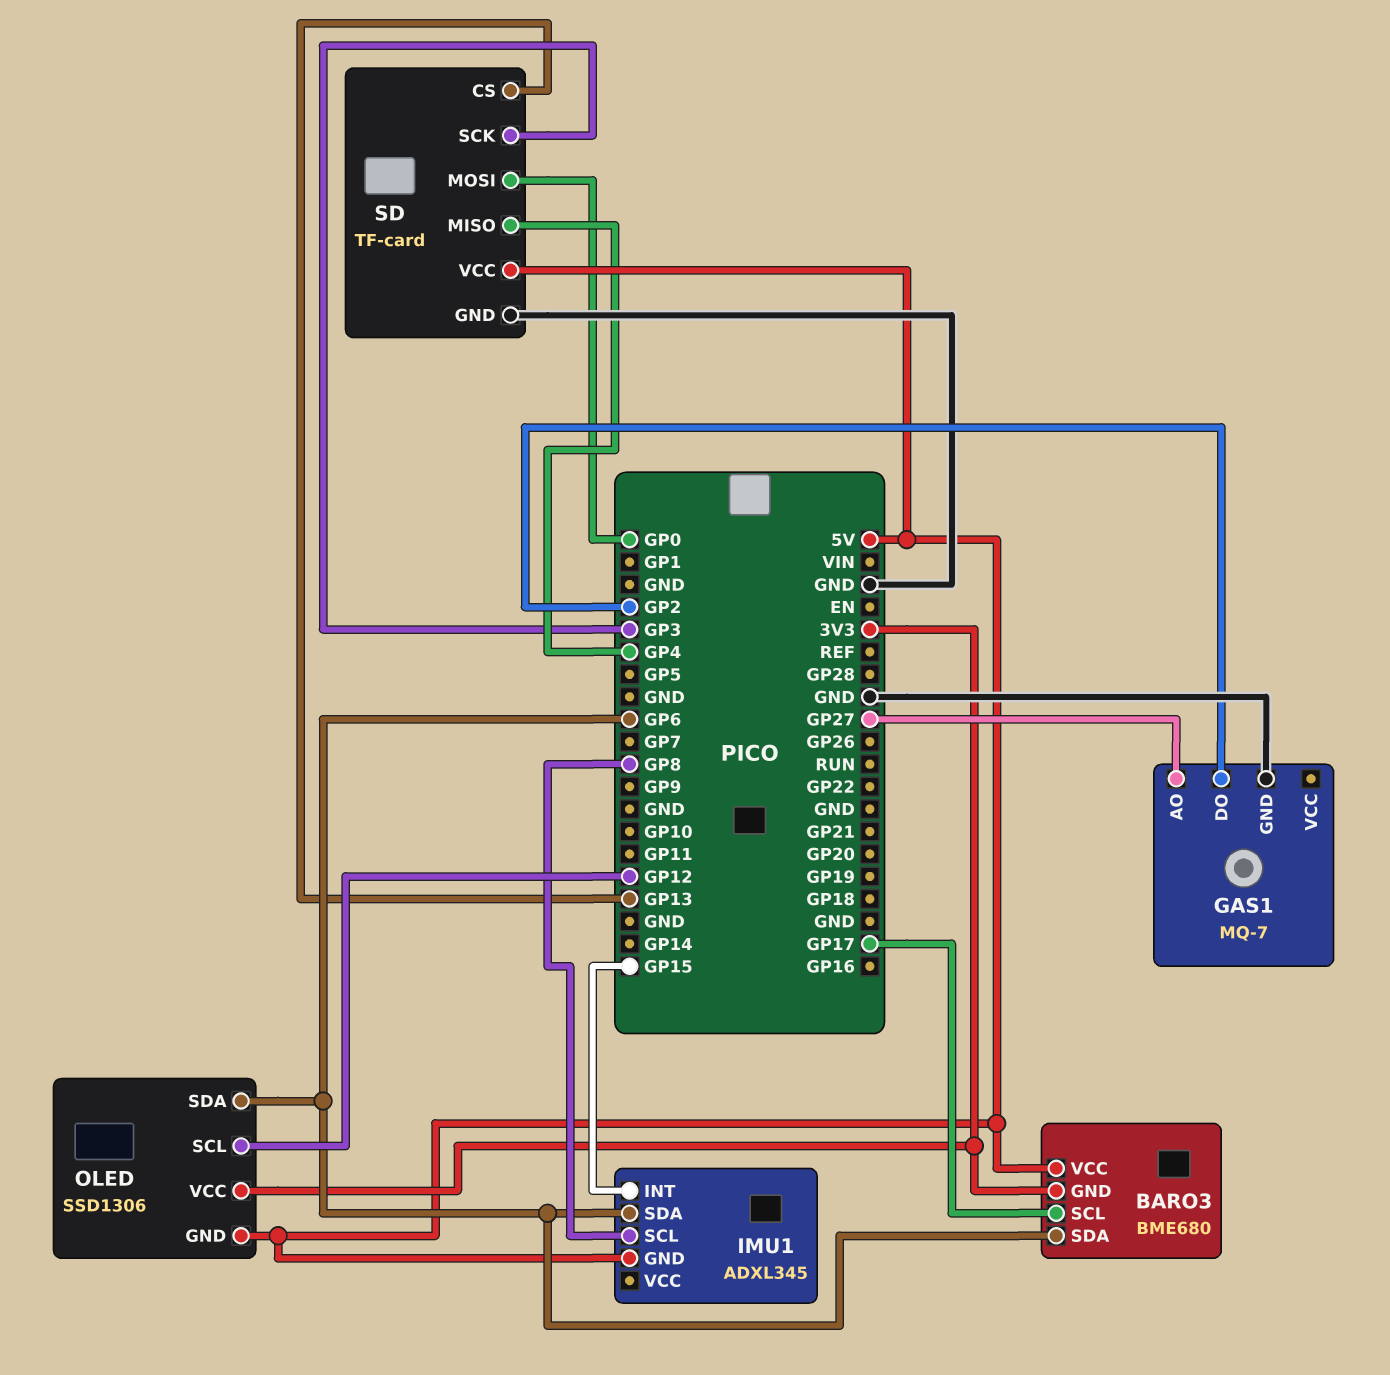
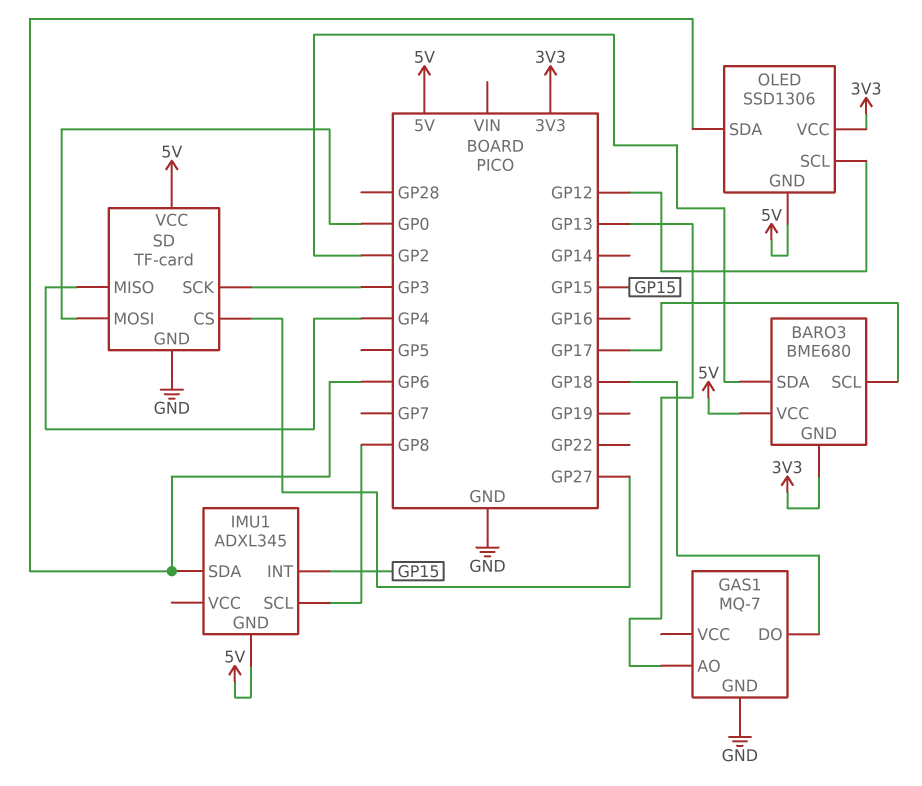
BARO3 pin SDA: GP6 -> GP2
GAS1 pin AO: GP27 -> GP13
GAS1 pin DO: GP2 -> GP18
SD pin CS: GP13 -> GP27

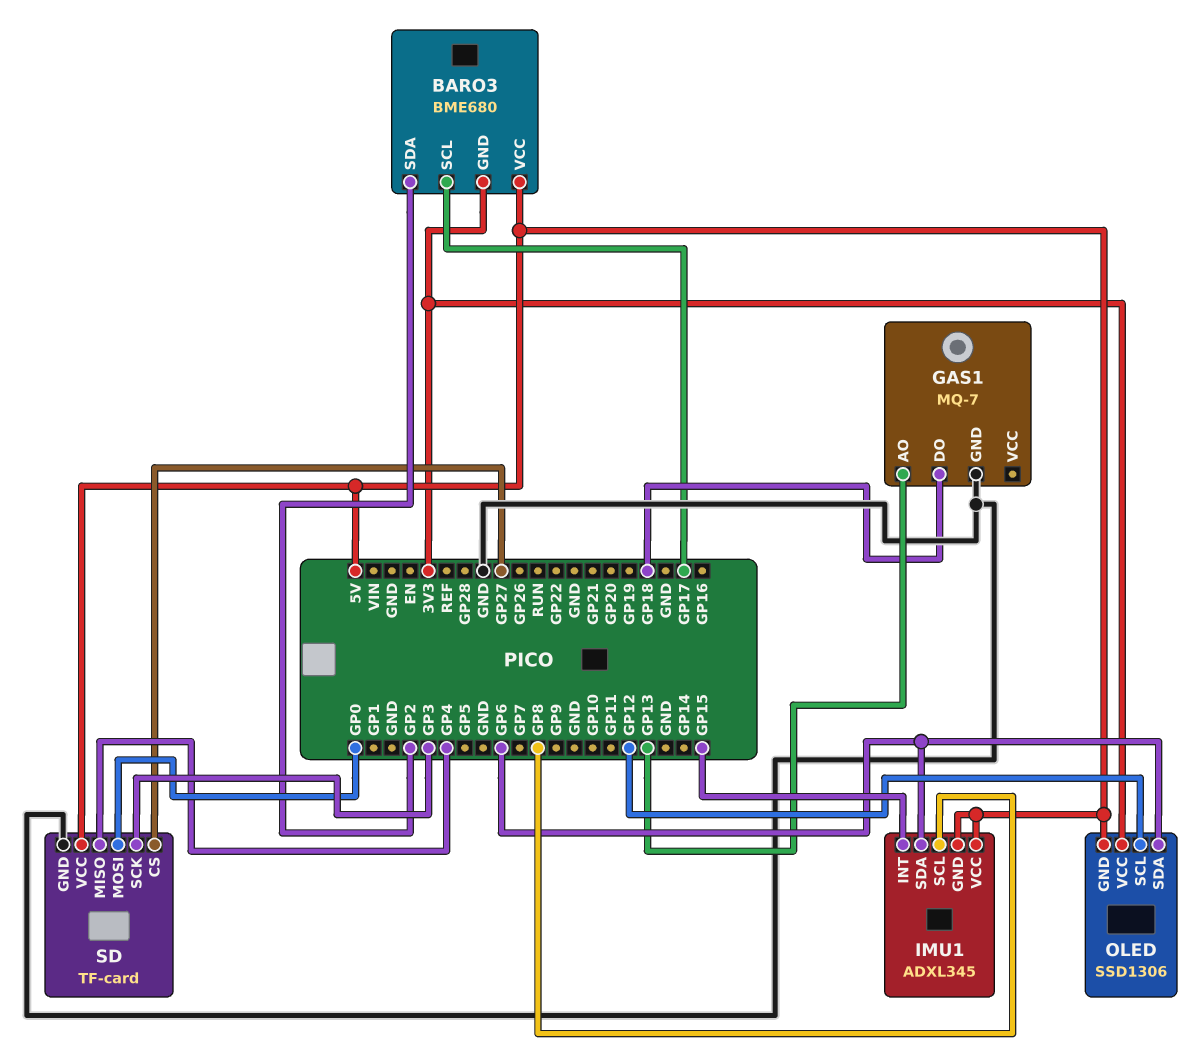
IMU1 pin VCC: none -> 5V

